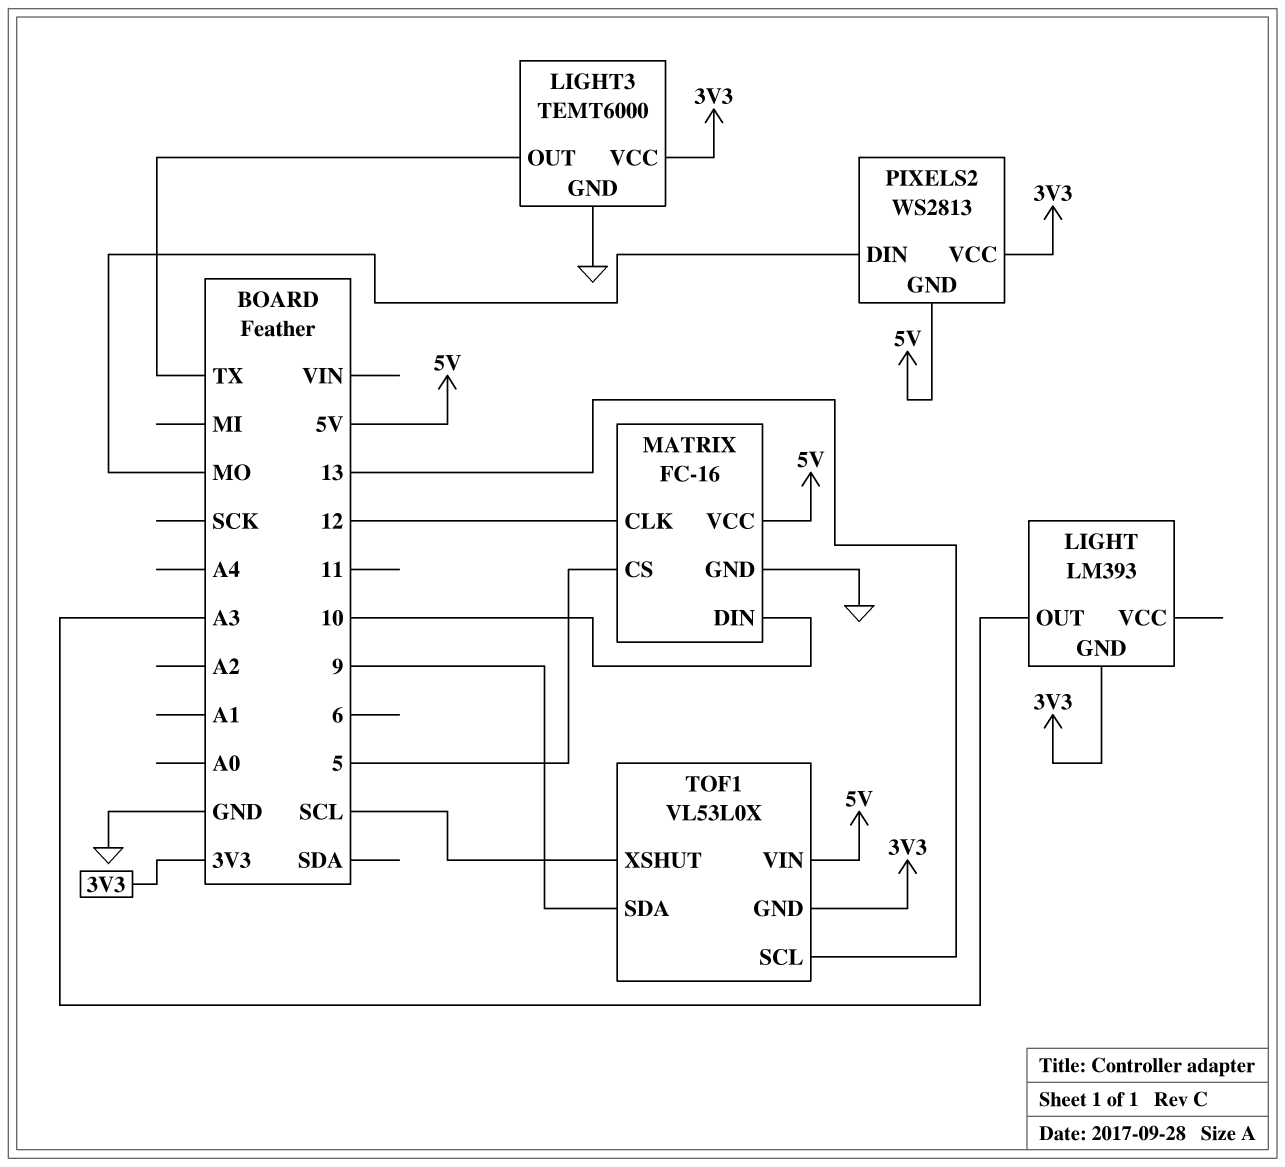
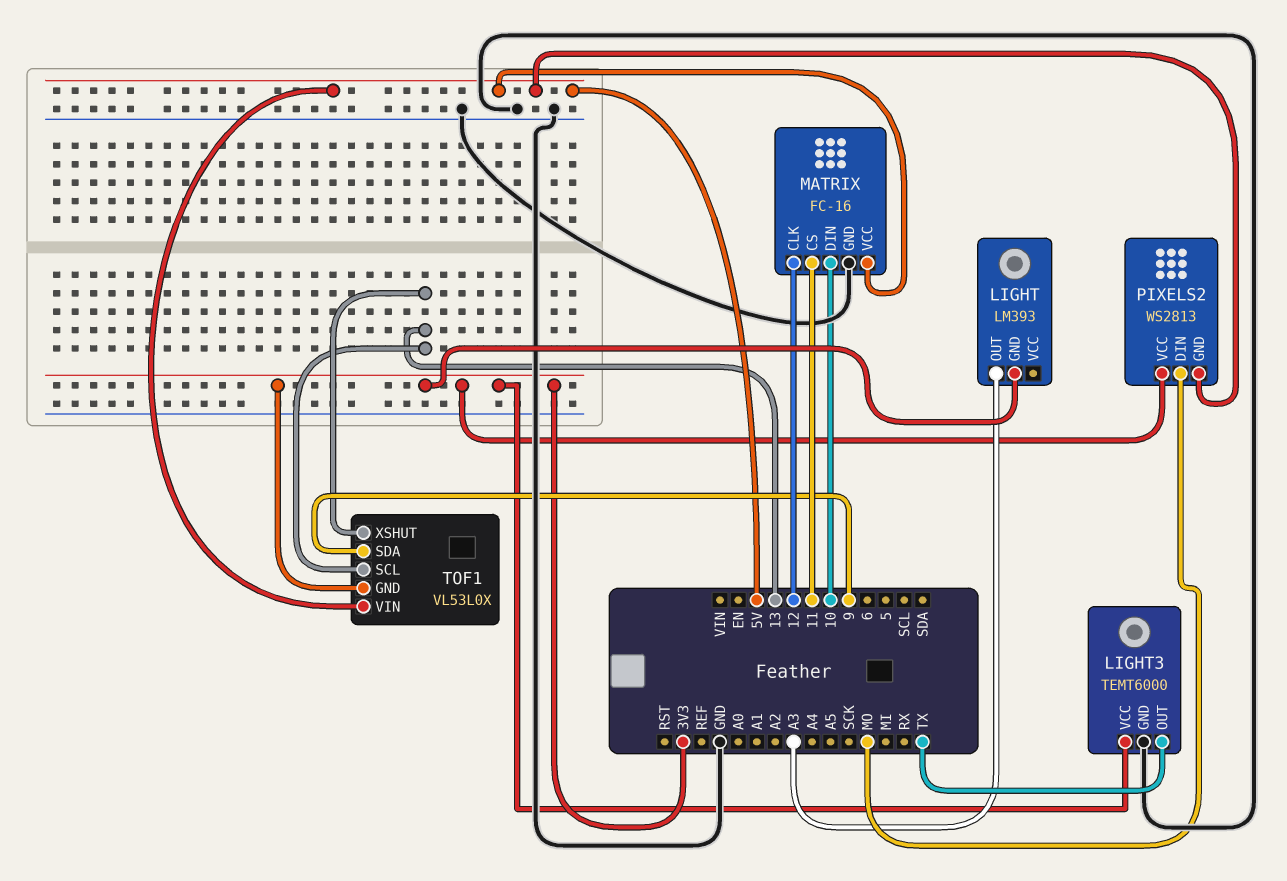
MATRIX pin CS: 5 -> 11
TOF1 pin XSHUT: SCL -> 13

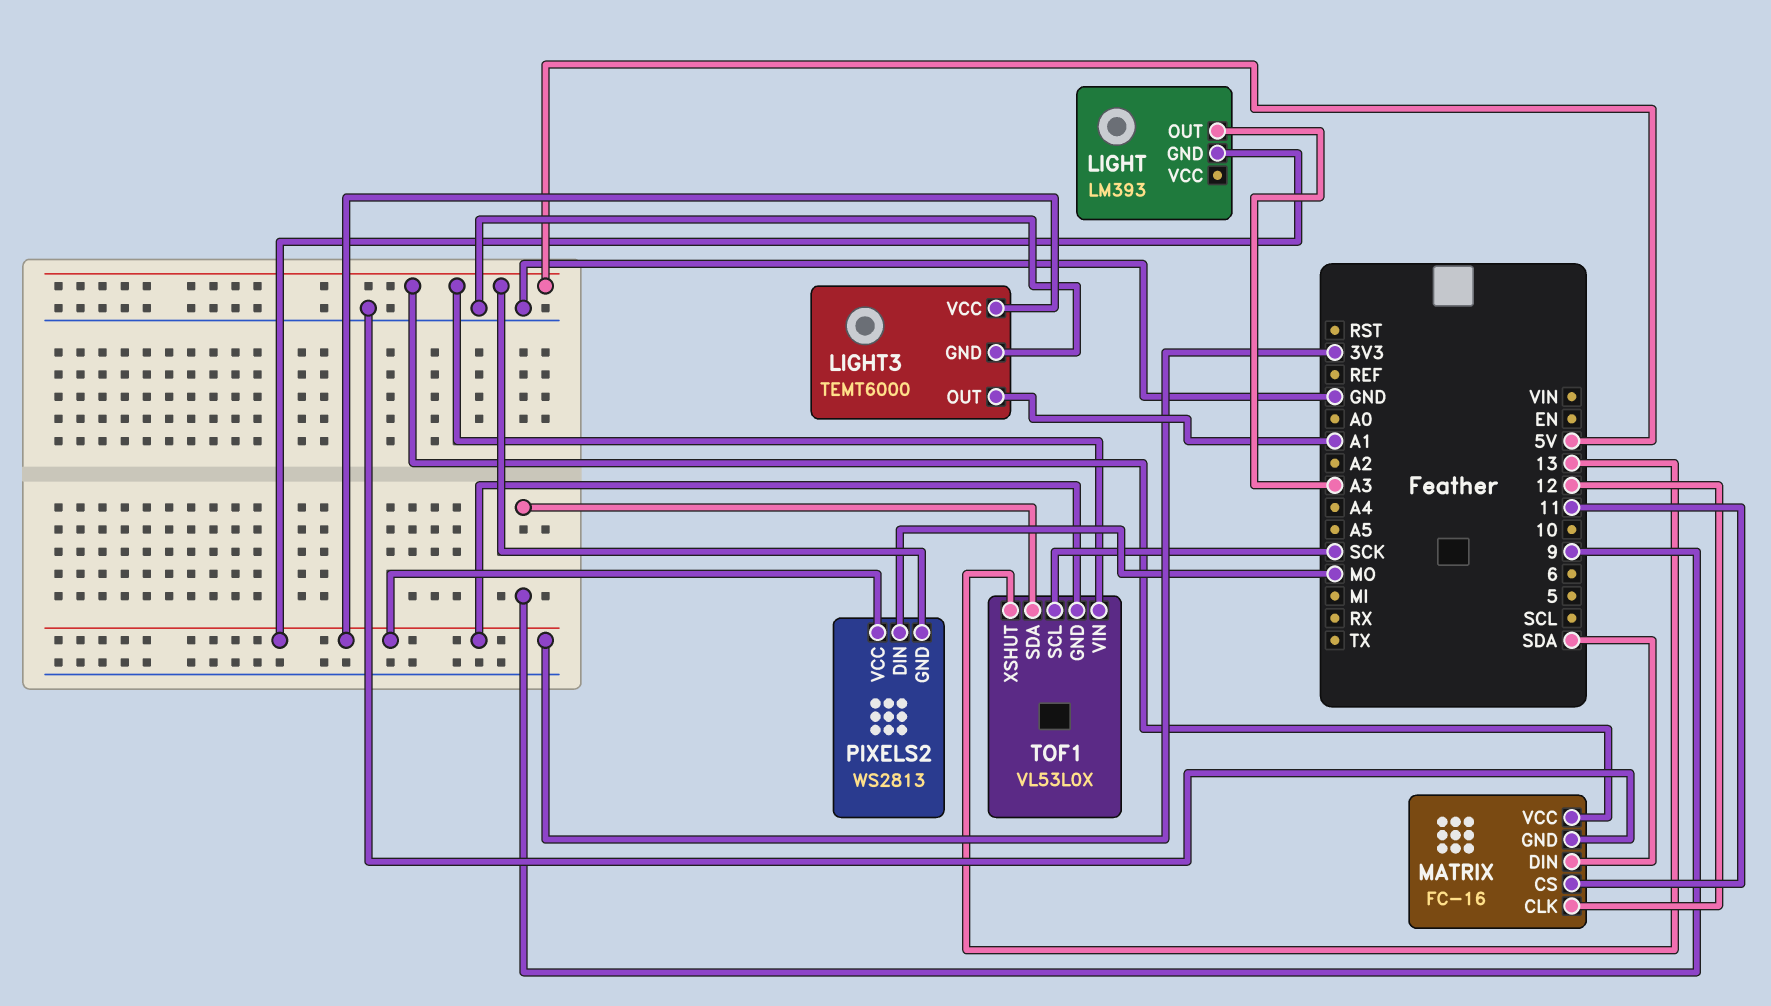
LIGHT3 pin OUT: TX -> A1
MATRIX pin DIN: 10 -> SDA
TOF1 pin SCL: 13 -> SCK

